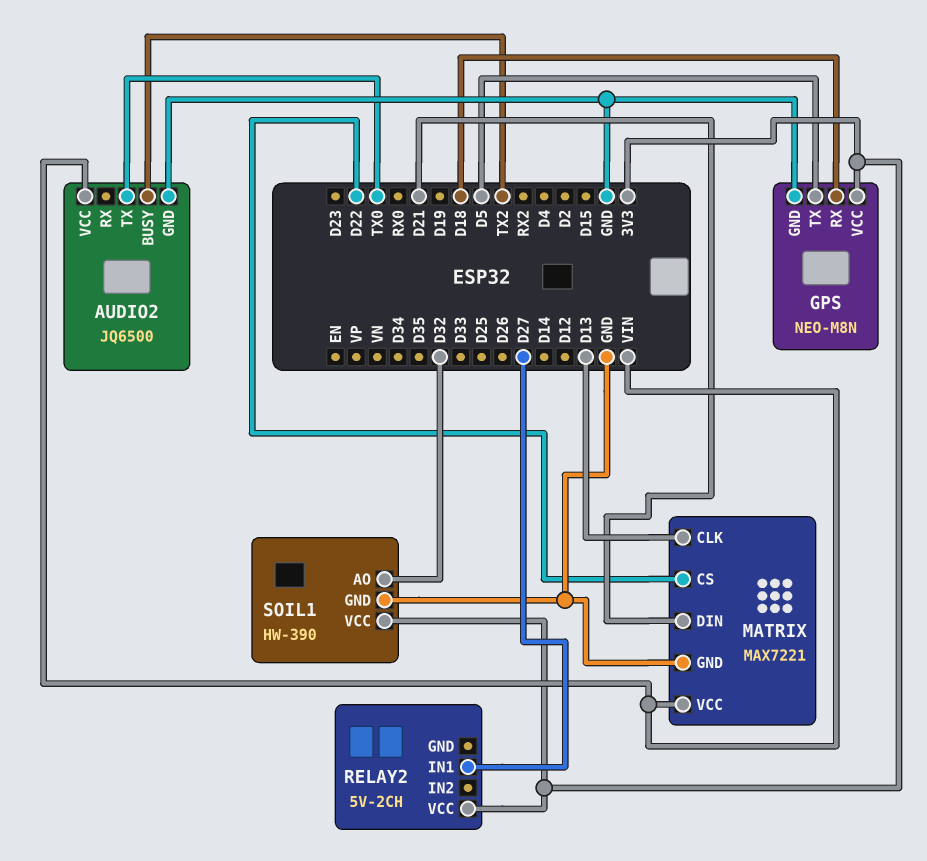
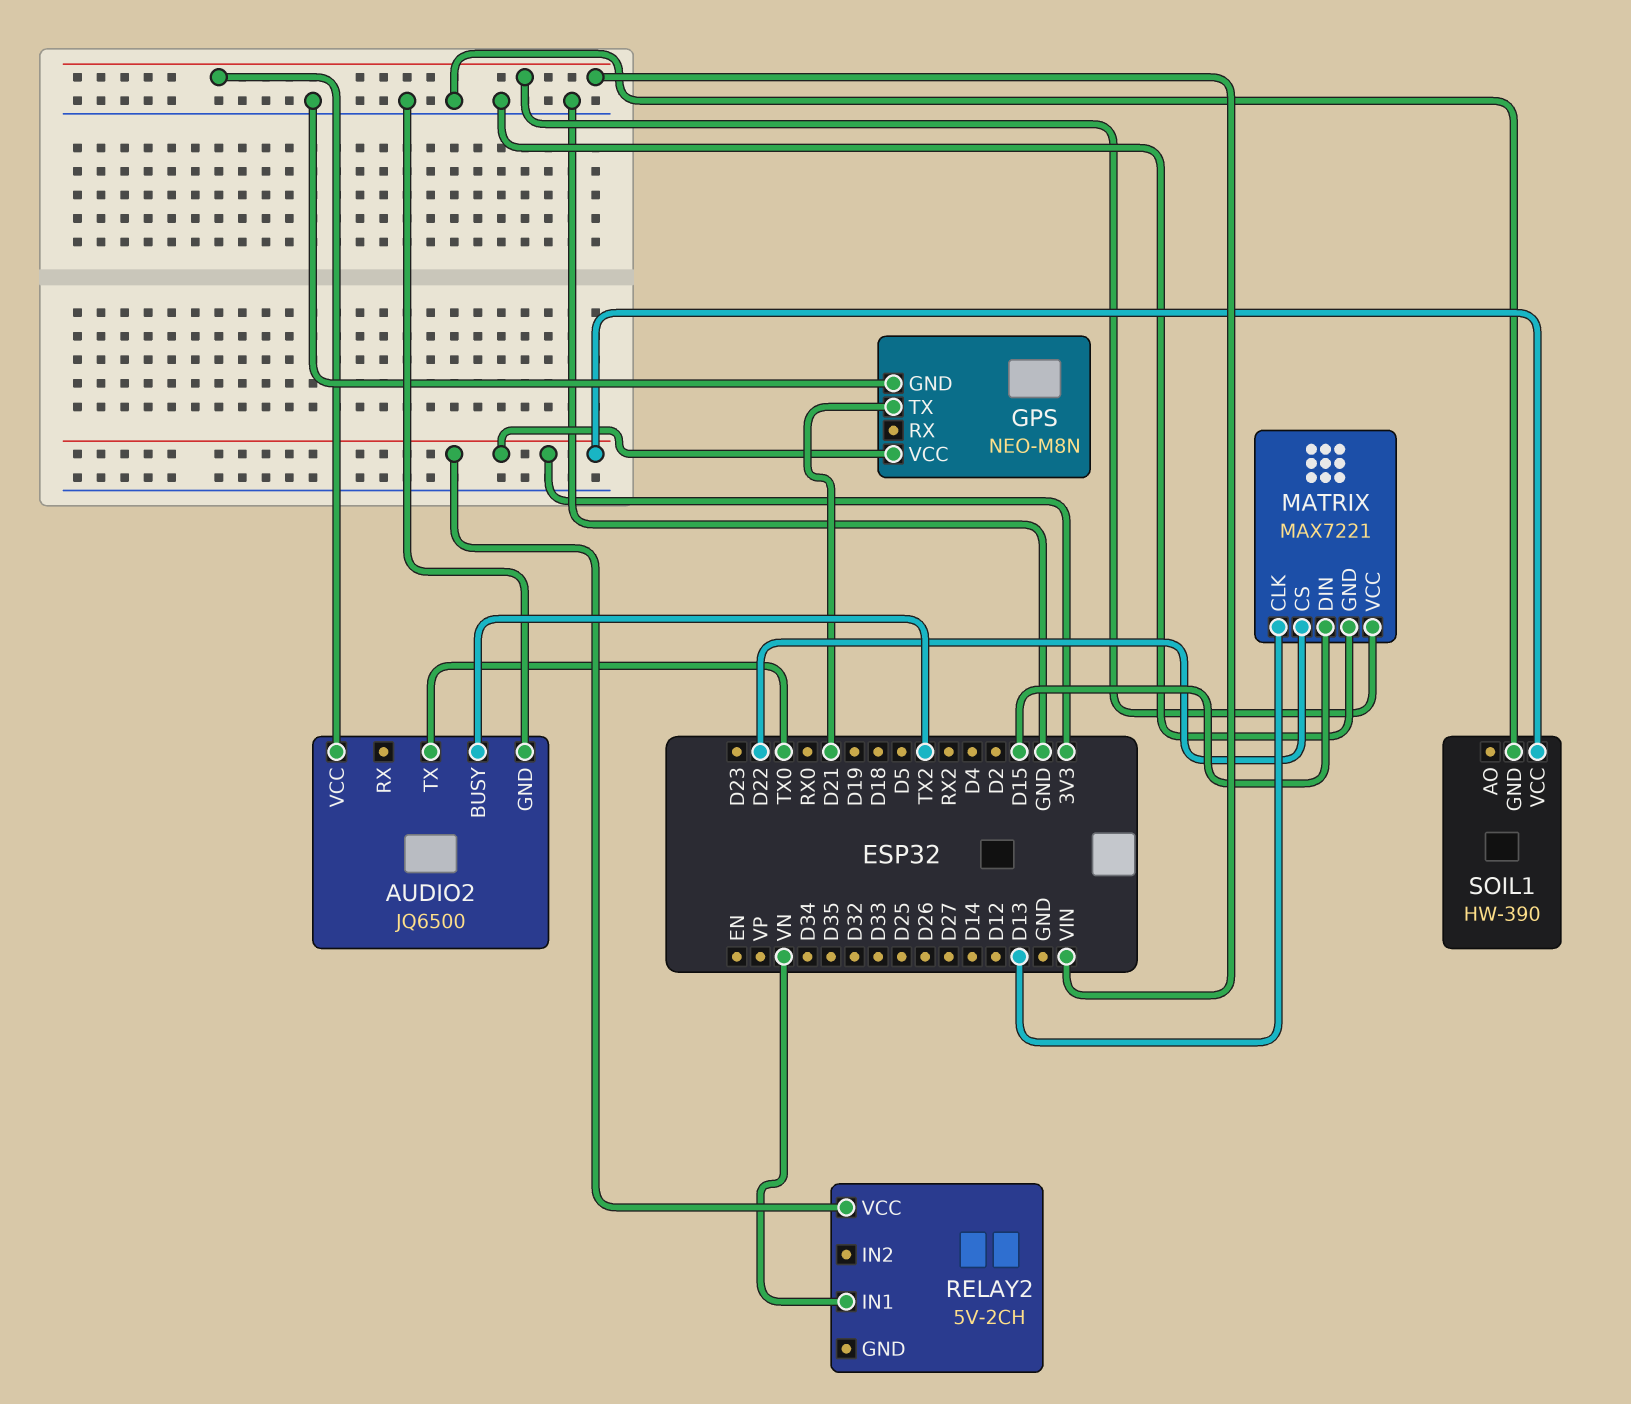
GPS pin RX: D18 -> none
GPS pin TX: D5 -> D21
MATRIX pin DIN: D21 -> D15
RELAY2 pin IN1: D27 -> VN
SOIL1 pin AO: D32 -> none

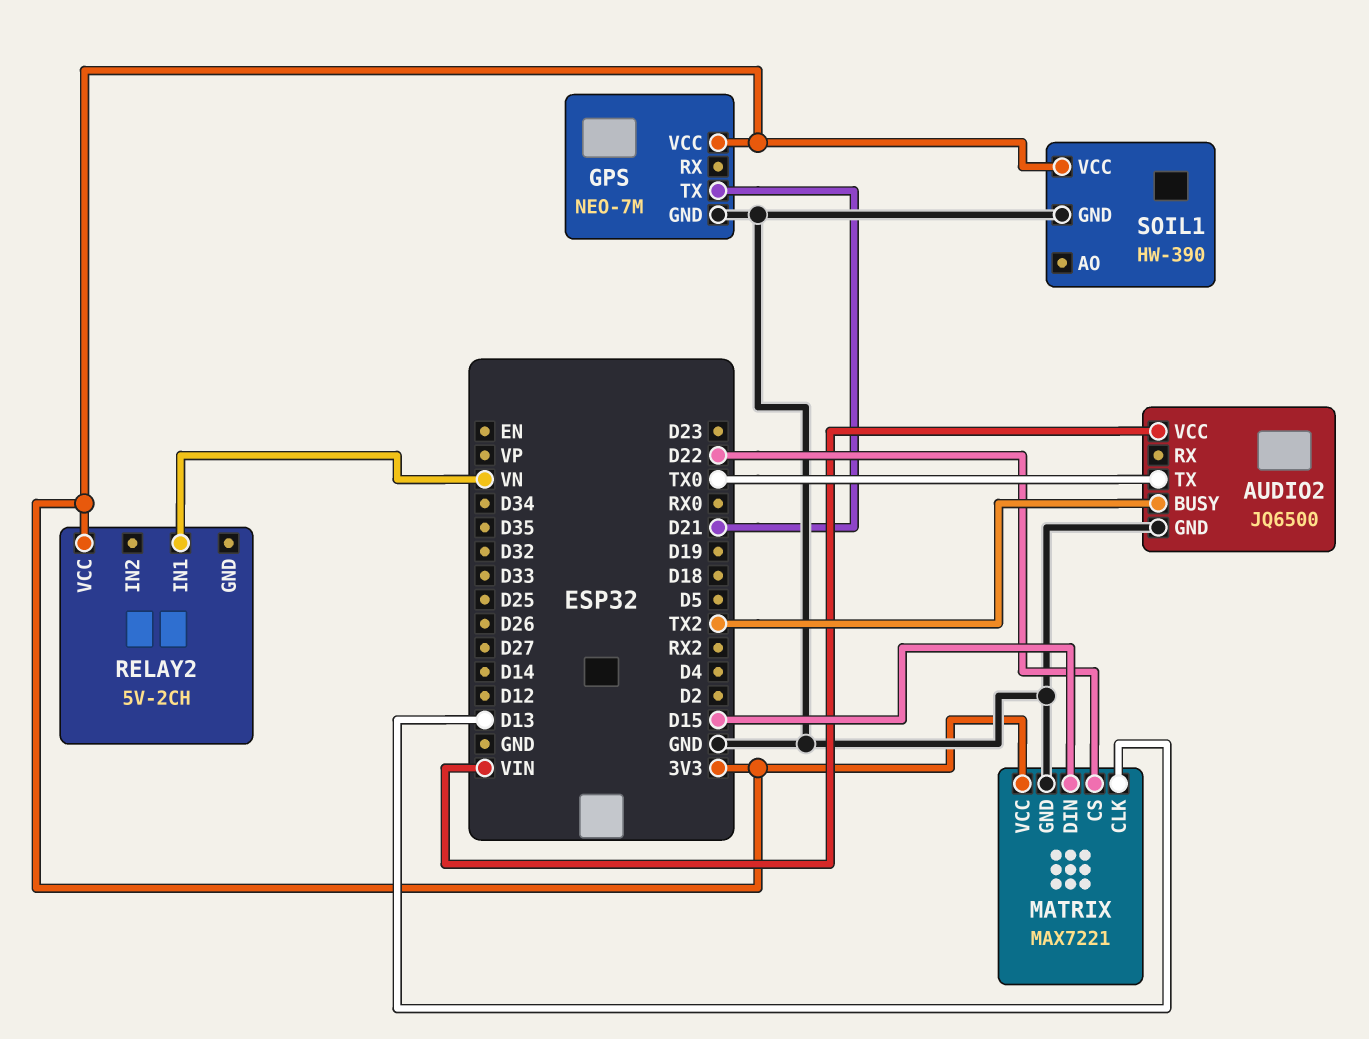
GPS: NEO-M8N -> NEO-7M
MATRIX pin VCC: VIN -> 3V3

